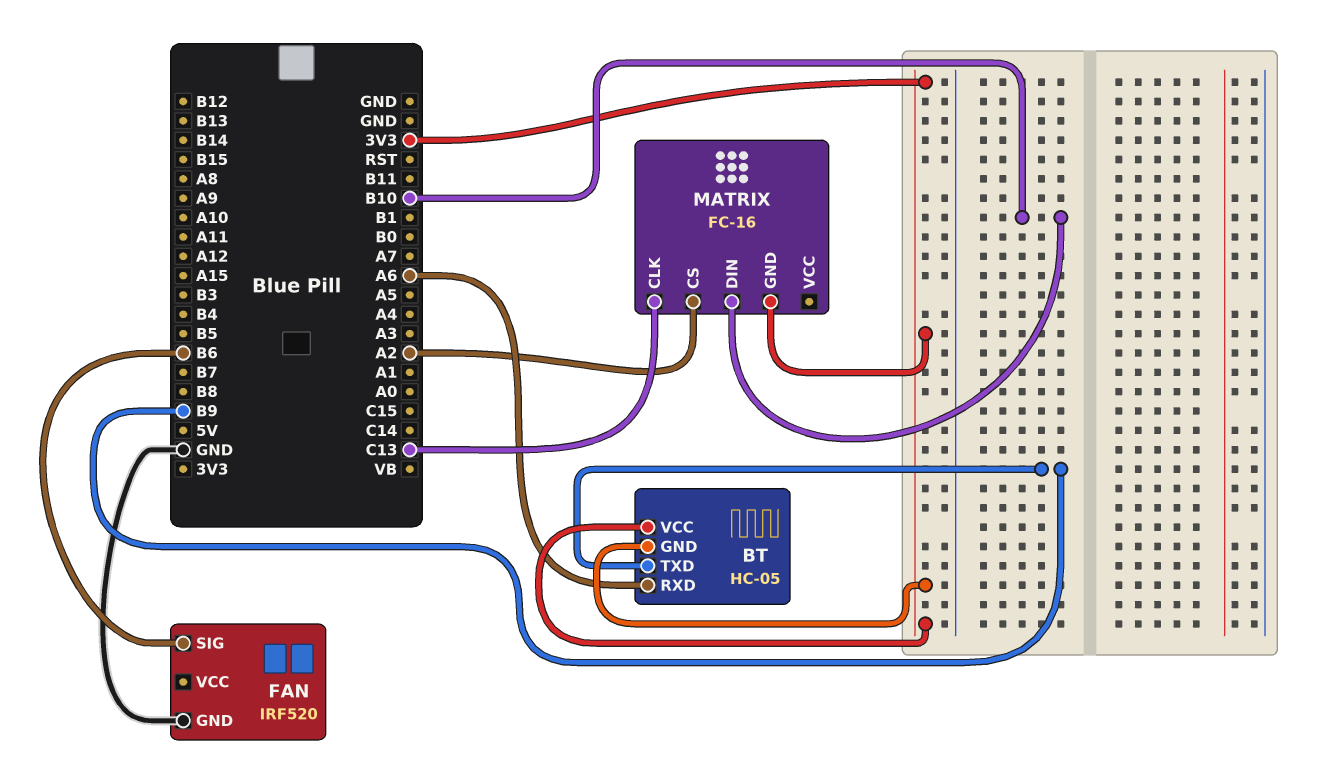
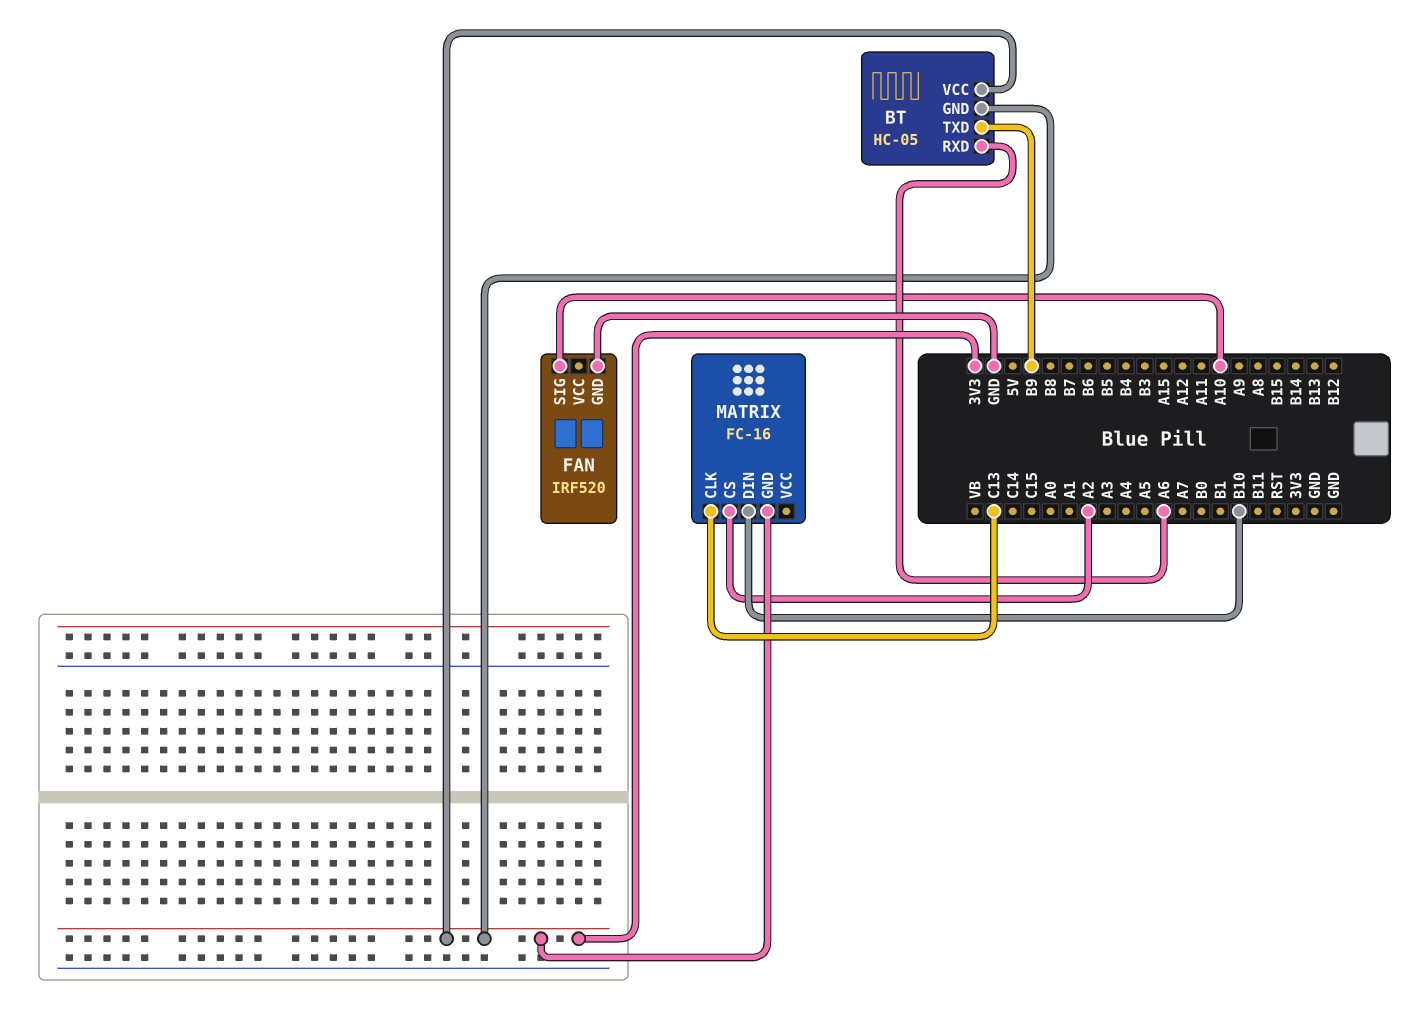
FAN pin SIG: B6 -> A10

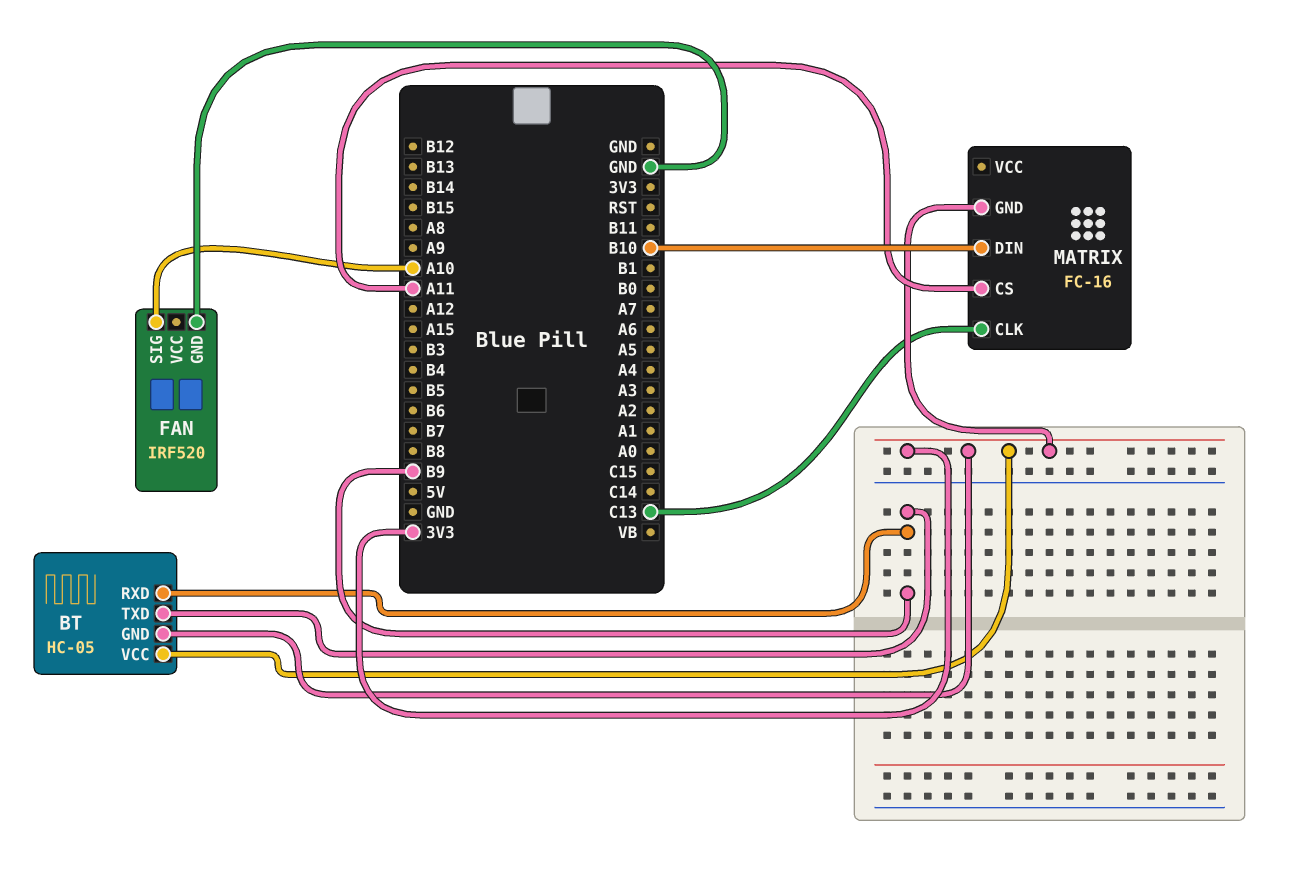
BT pin RXD: A6 -> B9
MATRIX pin CS: A2 -> A11

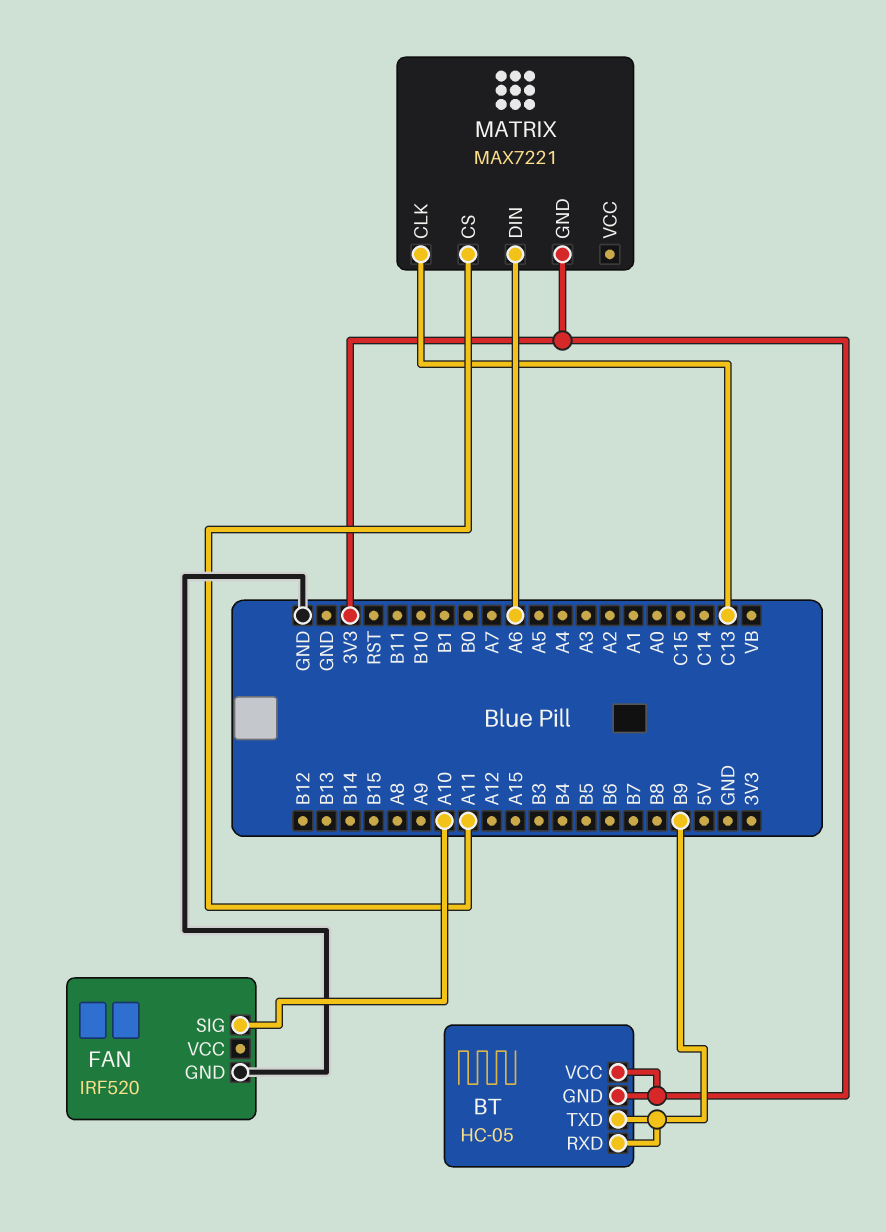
MATRIX: FC-16 -> MAX7221
MATRIX pin DIN: B10 -> A6

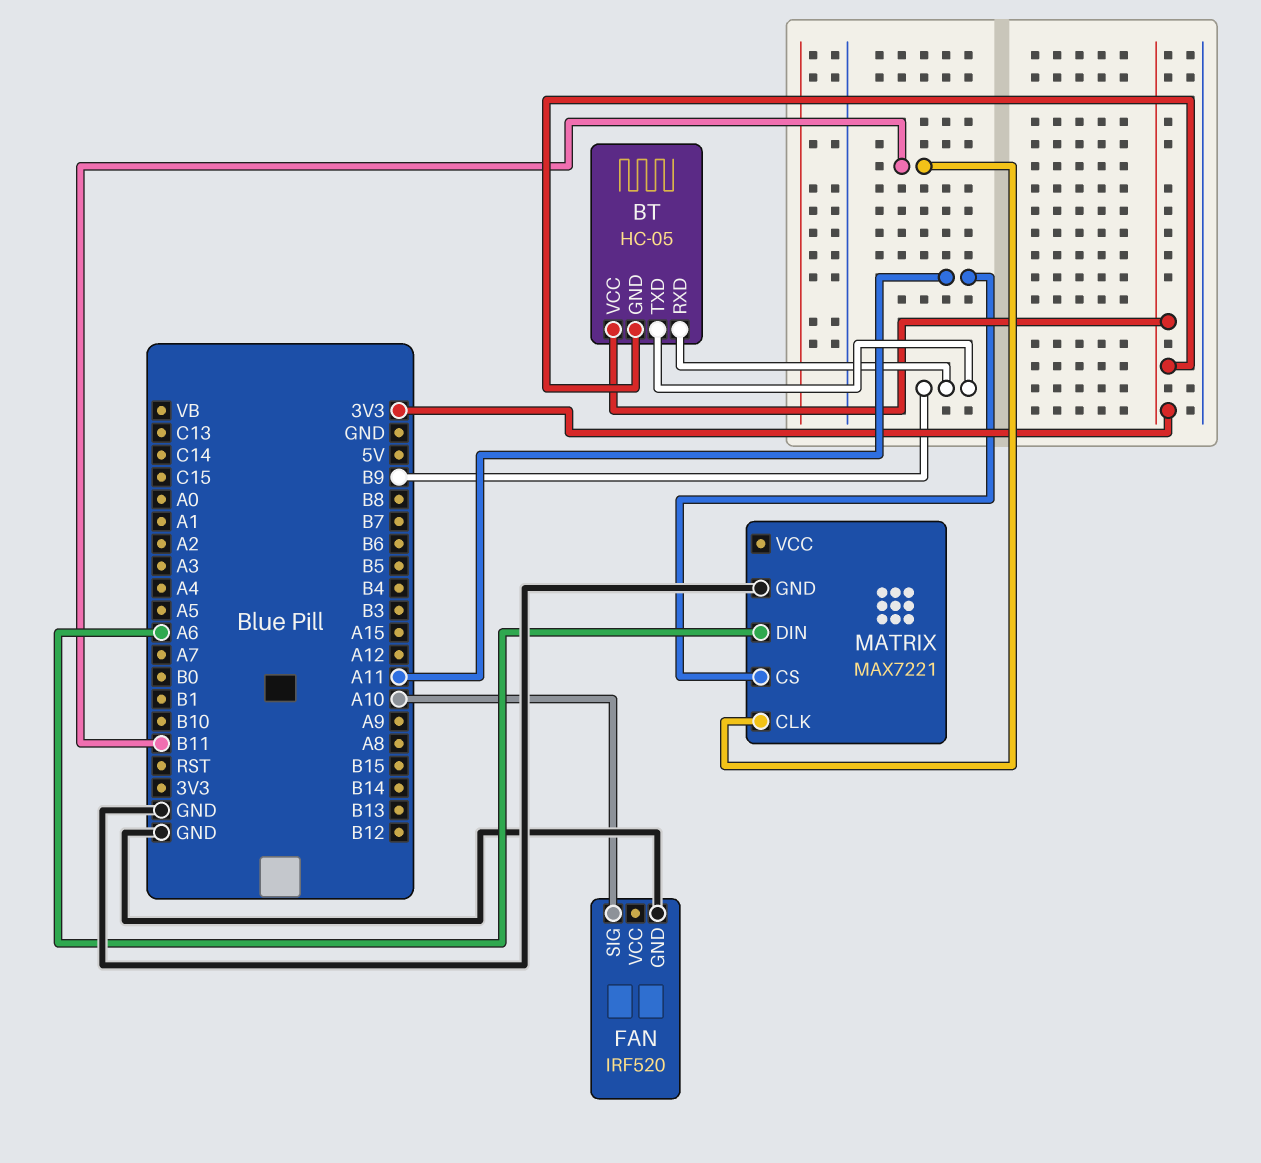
MATRIX pin CLK: C13 -> B11
MATRIX pin GND: 3V3 -> GND

